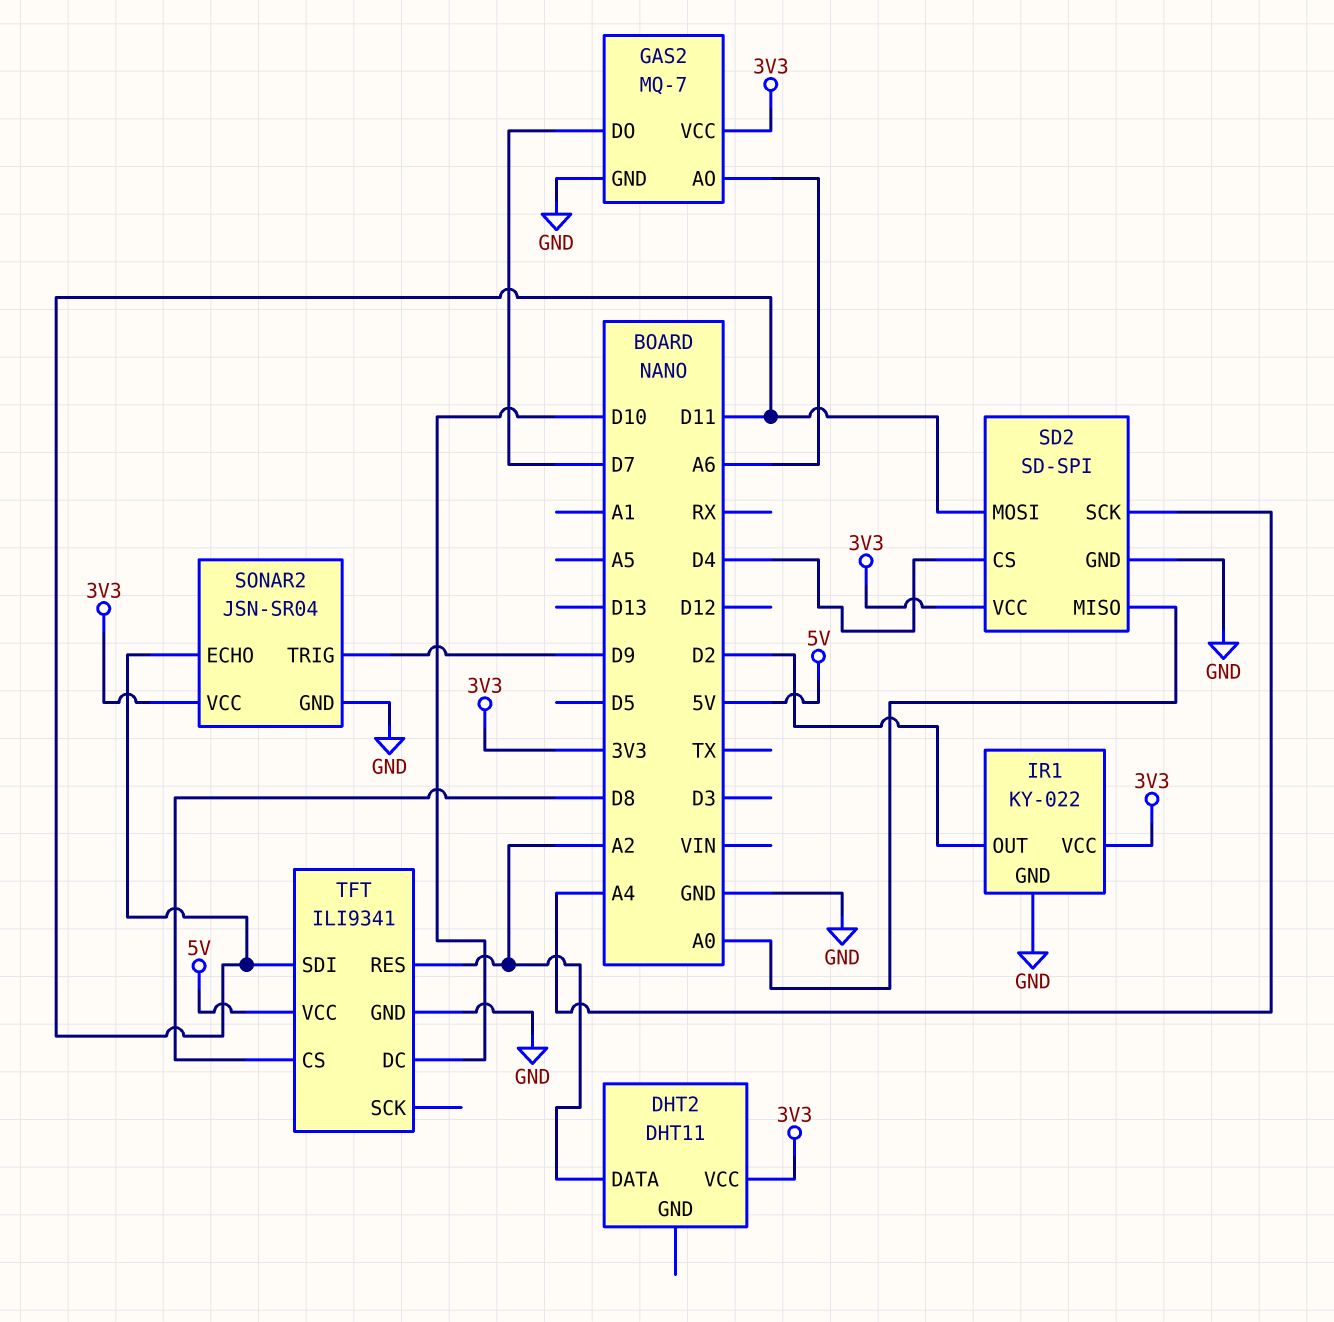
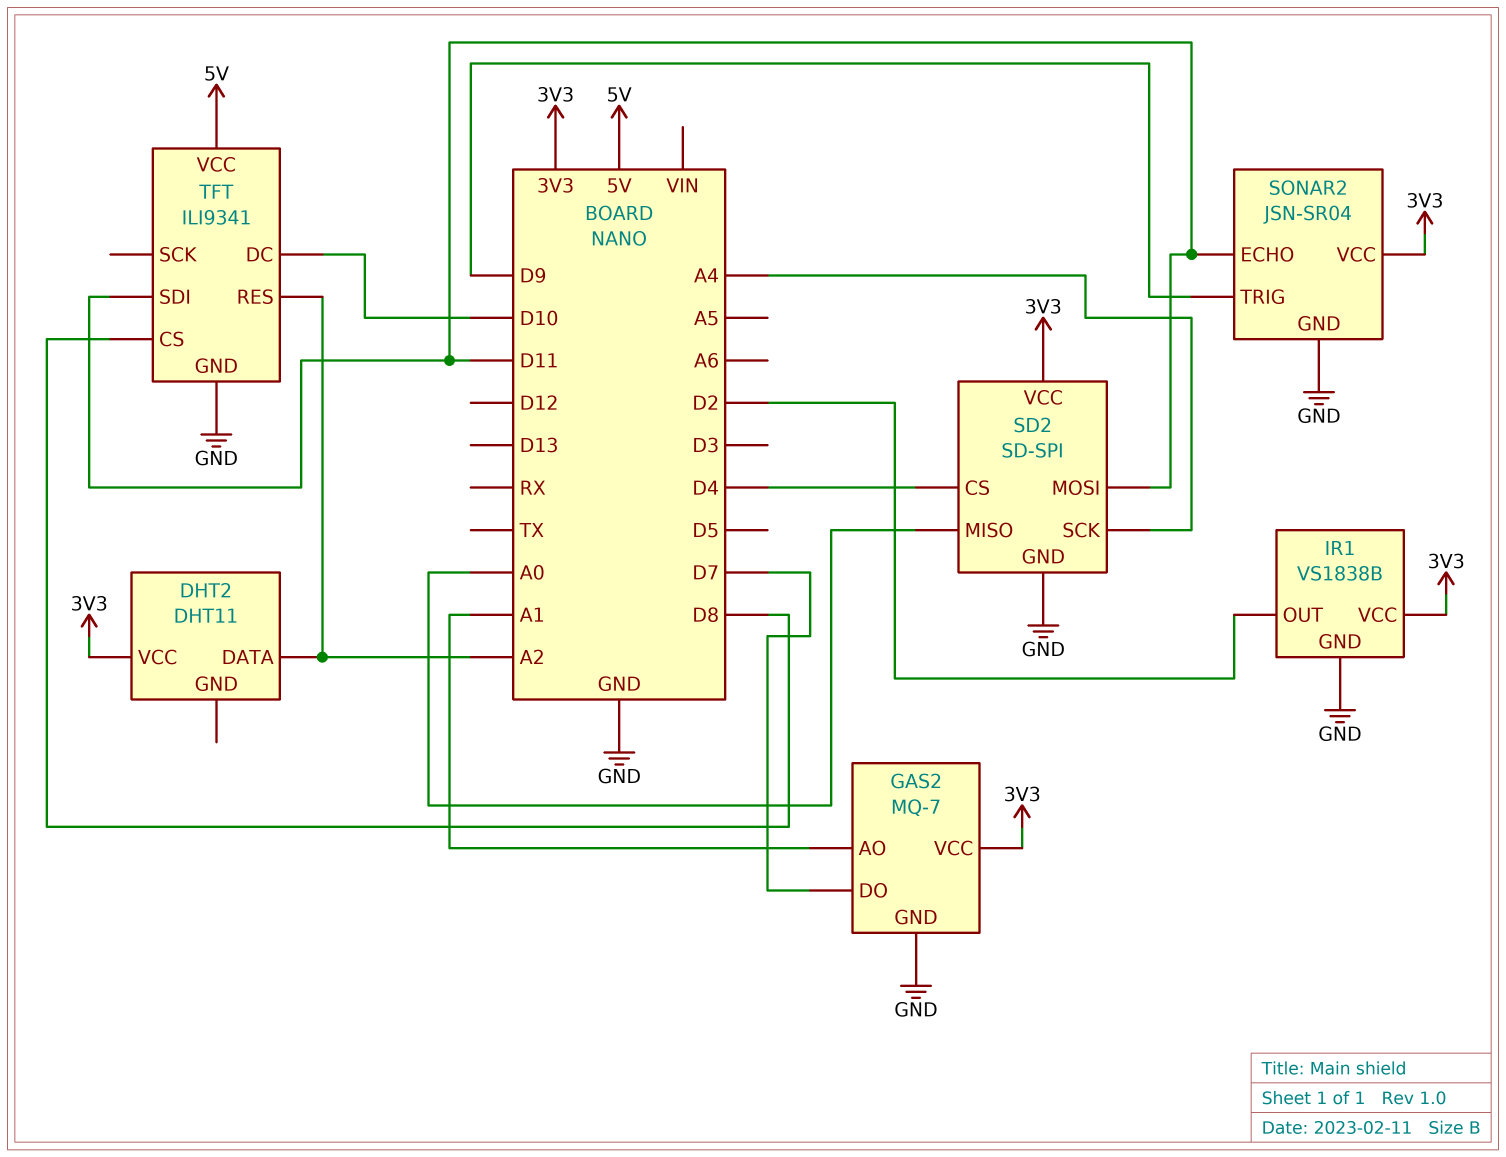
GAS2 pin AO: A6 -> A1
IR1: KY-022 -> VS1838B

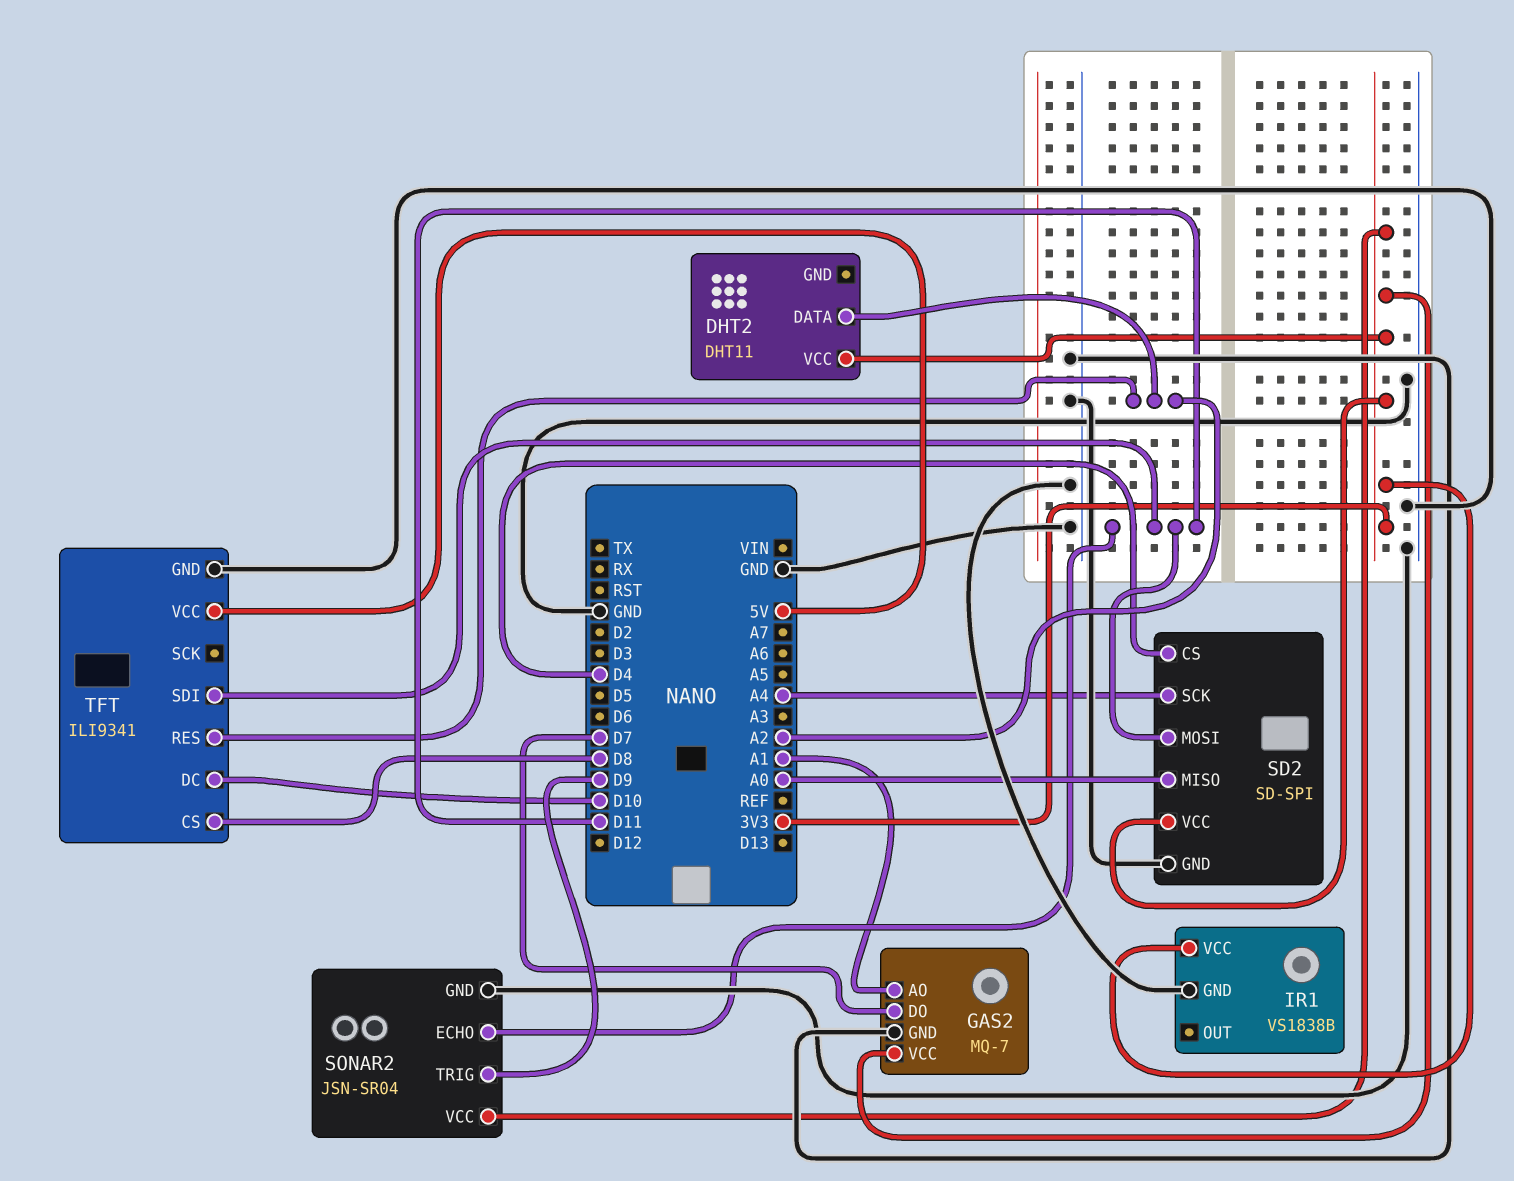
IR1 pin OUT: D2 -> none

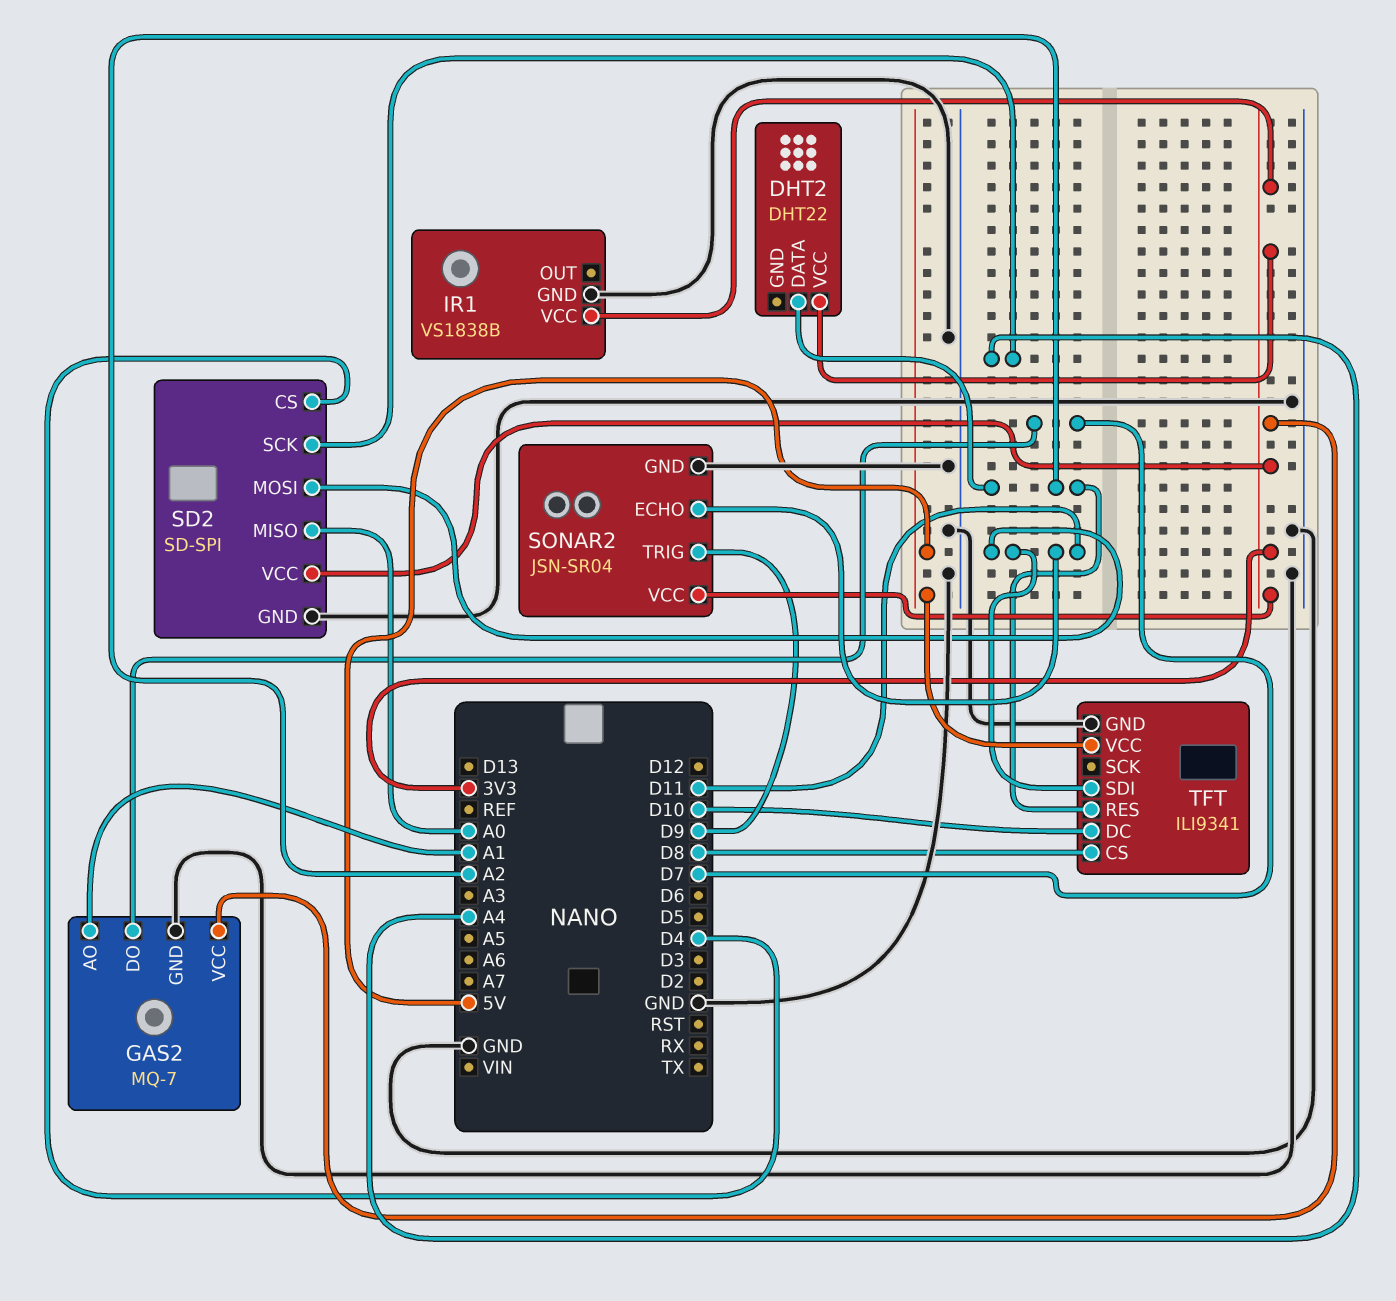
DHT2: DHT11 -> DHT22

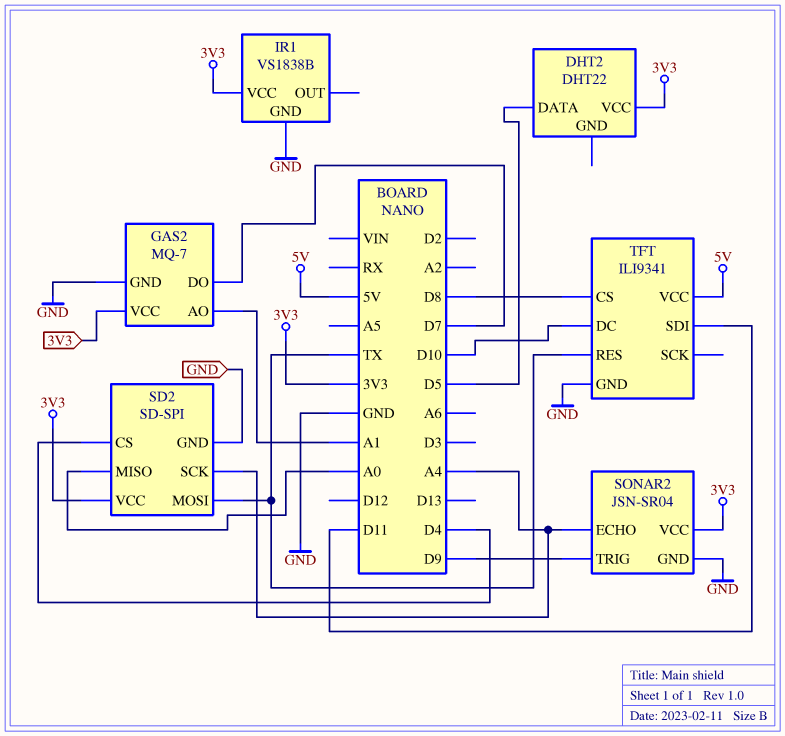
DHT2 pin DATA: A2 -> D5
SD2 pin MOSI: D11 -> TX
SONAR2 pin ECHO: D11 -> A4
TFT pin RES: A2 -> TX

